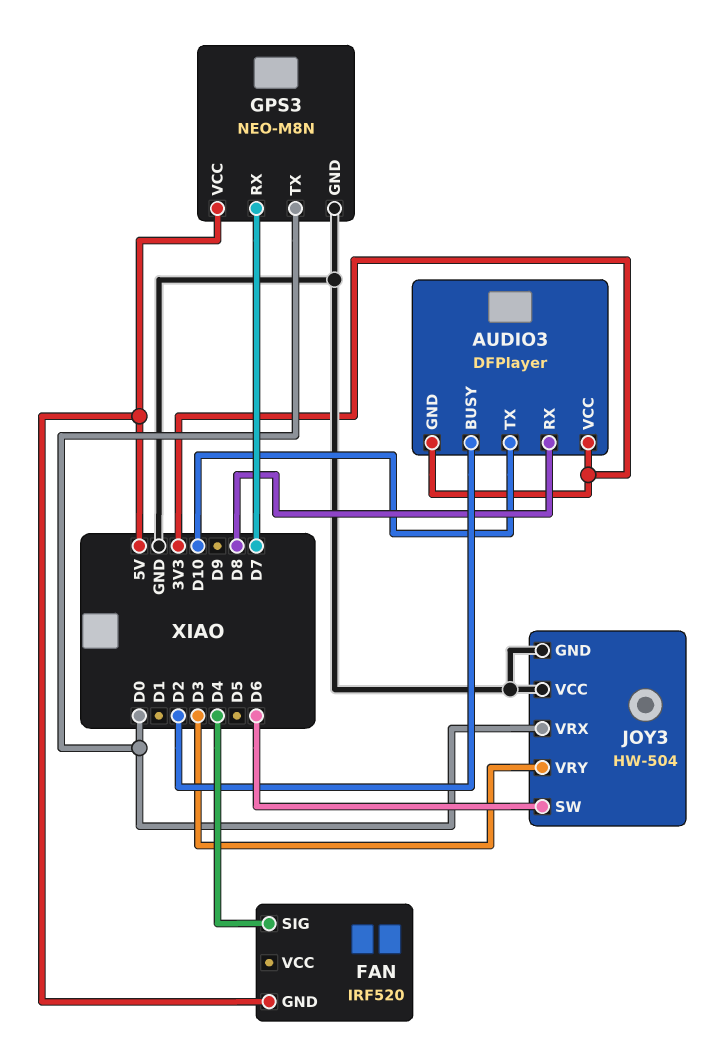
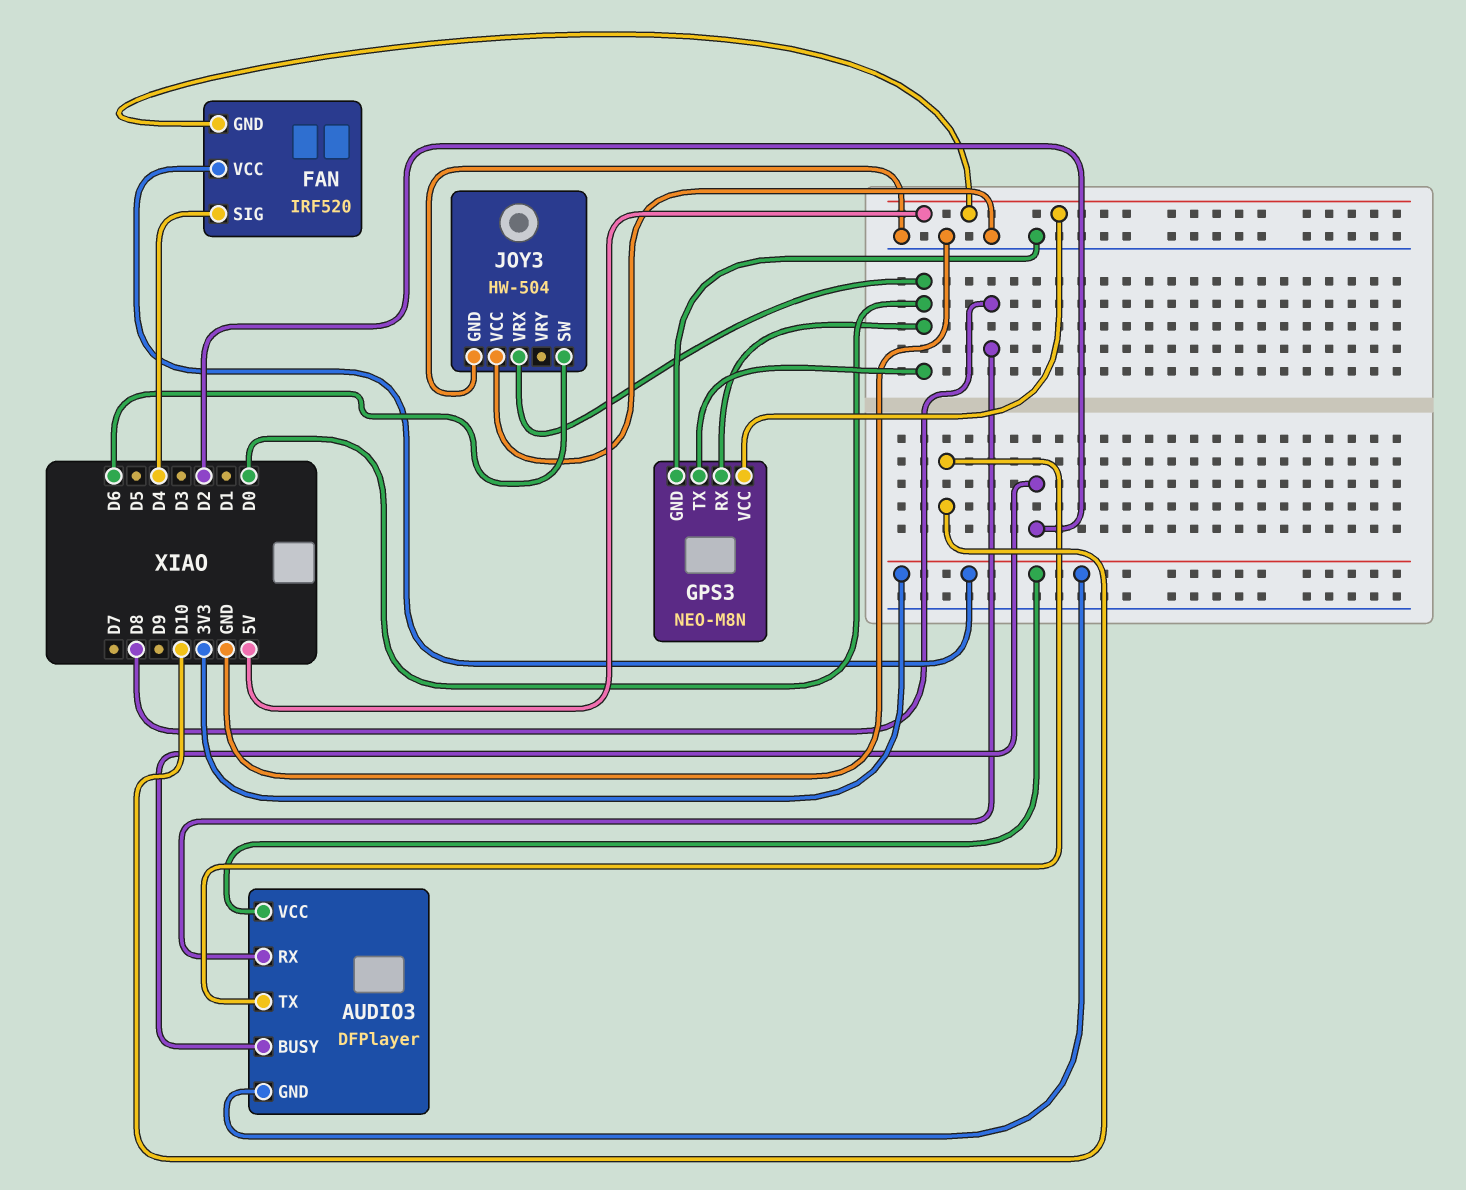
FAN pin VCC: none -> 3V3
GPS3 pin RX: D7 -> D0
JOY3 pin VRY: D3 -> none

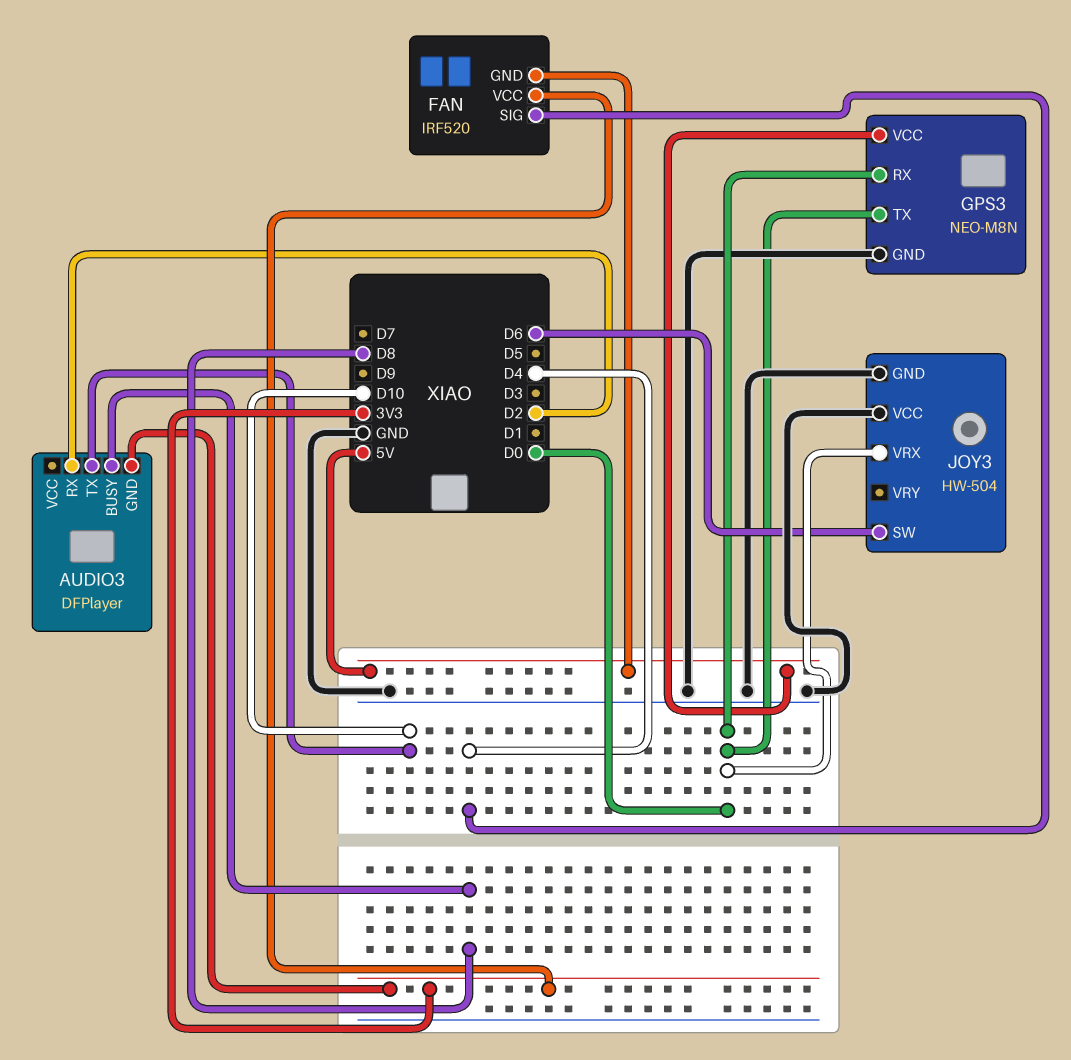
AUDIO3 pin BUSY: D2 -> D8
AUDIO3 pin RX: D8 -> D2
AUDIO3 pin VCC: 3V3 -> none

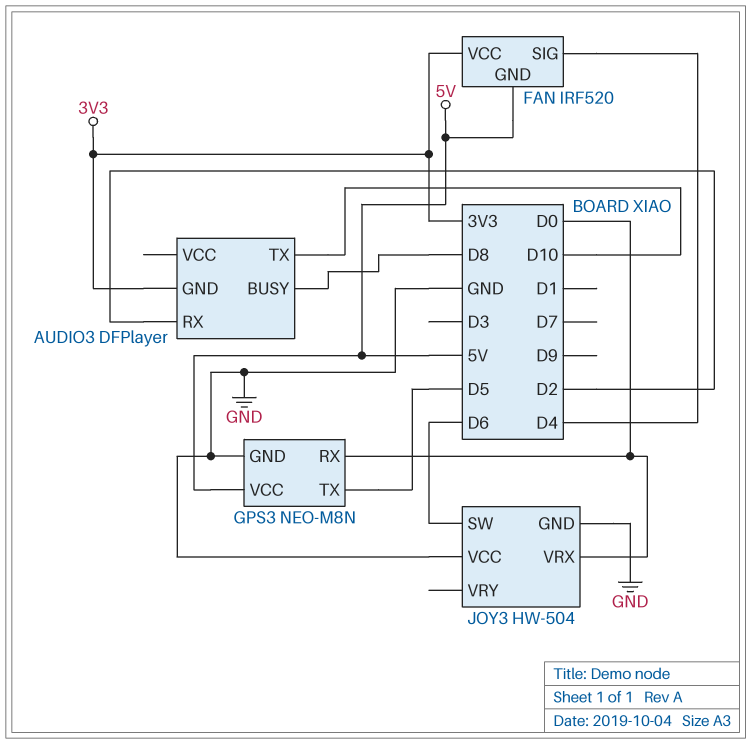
GPS3 pin TX: D0 -> D5

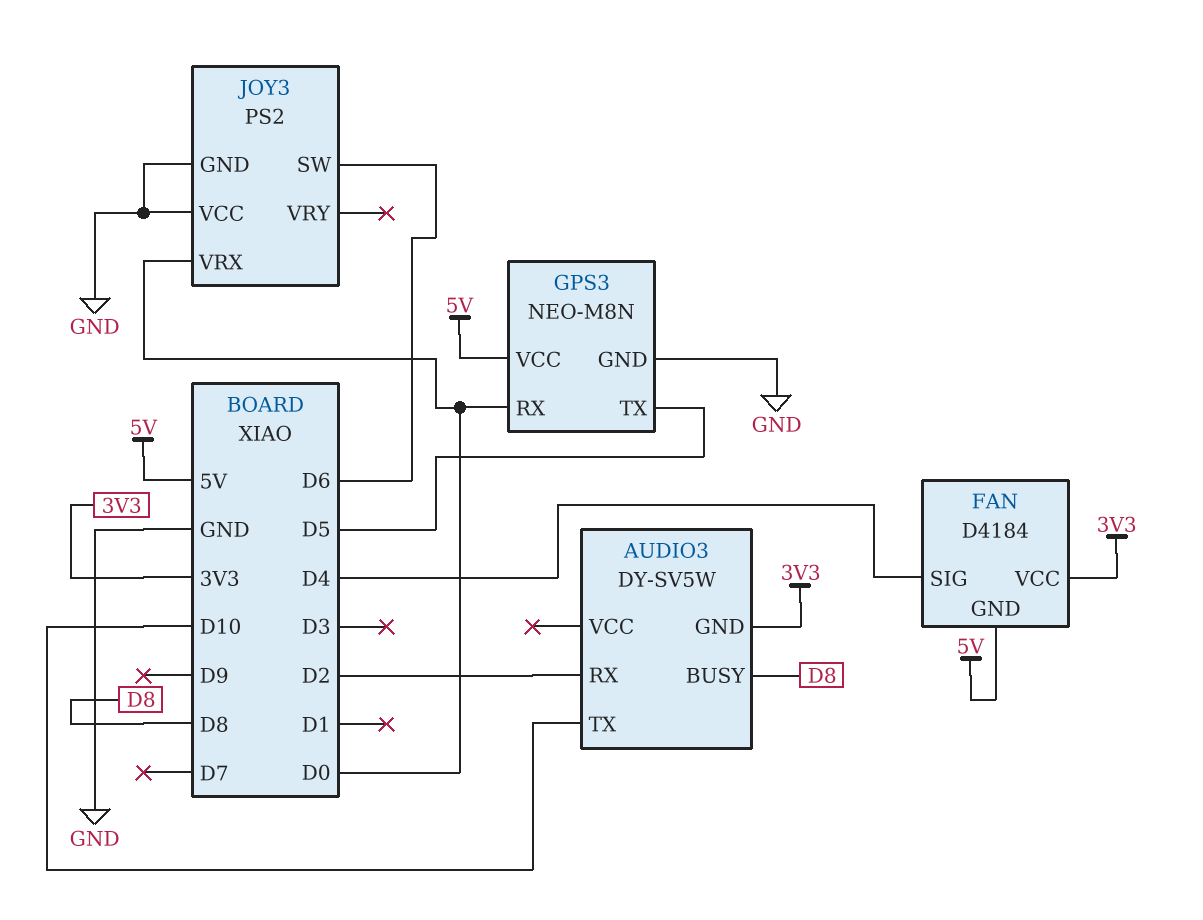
AUDIO3: DFPlayer -> DY-SV5W
FAN: IRF520 -> D4184
JOY3: HW-504 -> PS2

